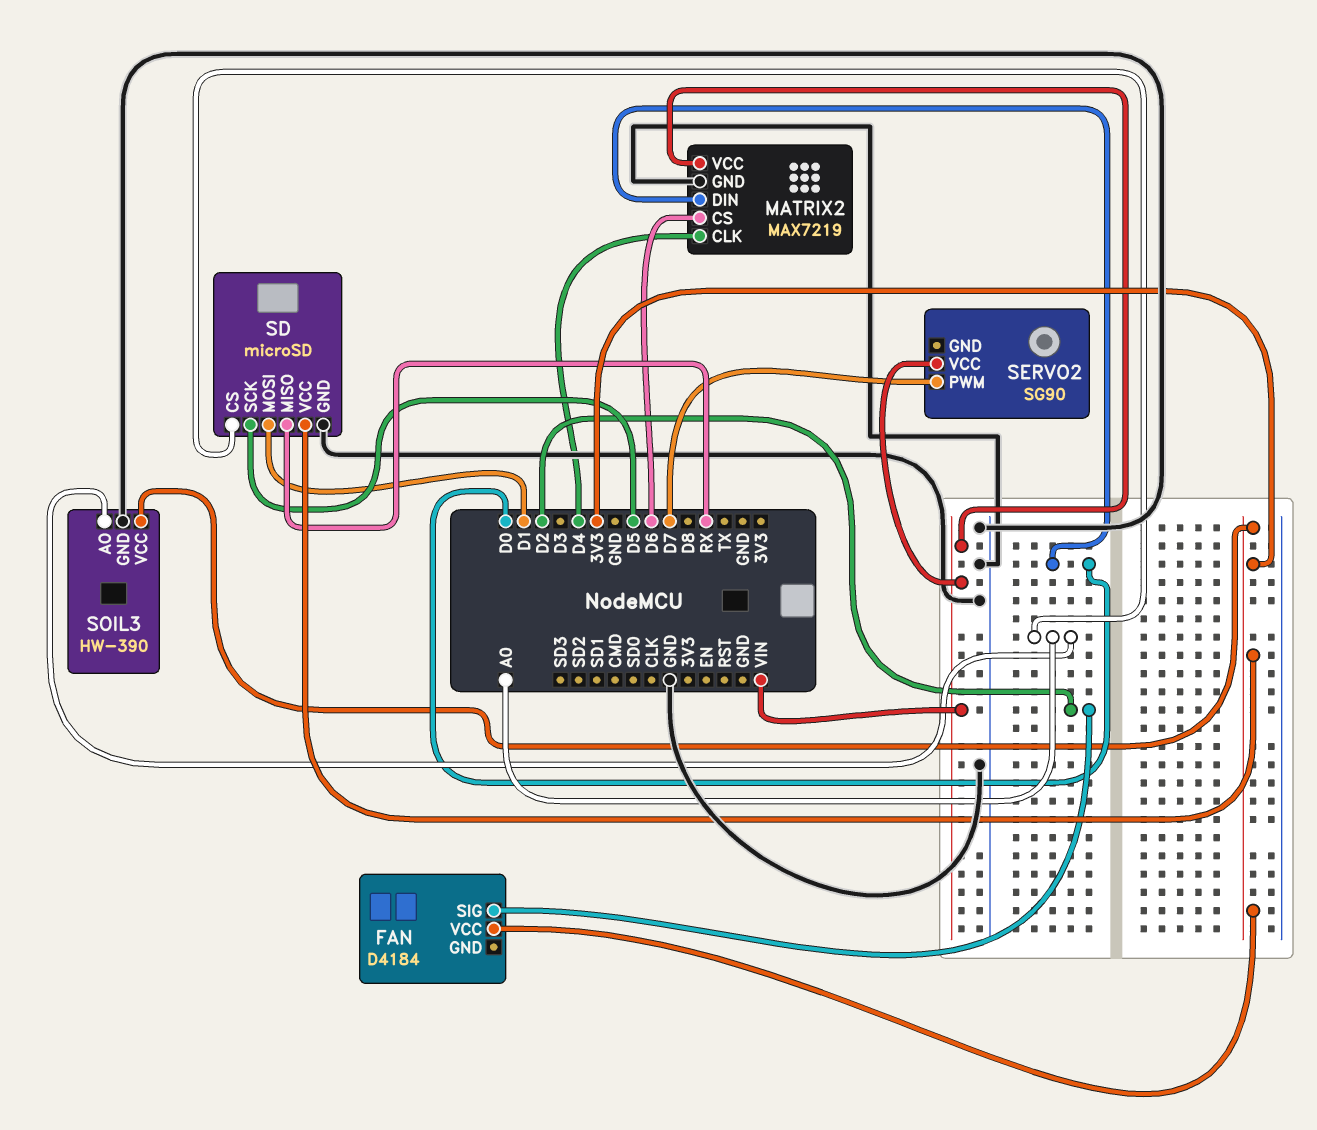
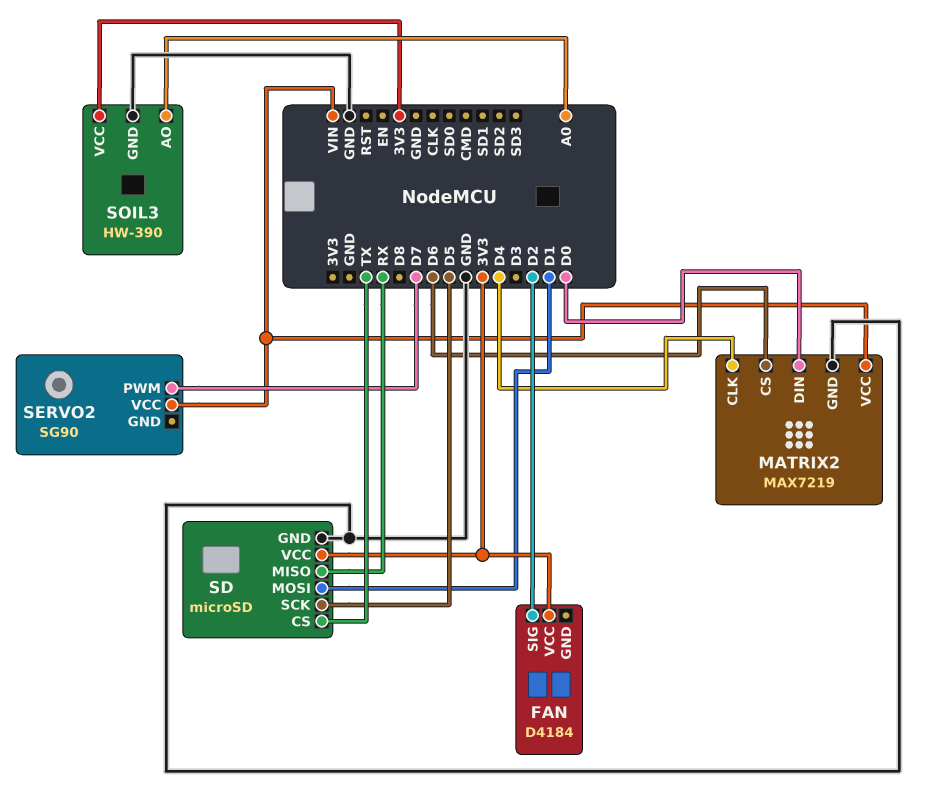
SD pin CS: A0 -> TX

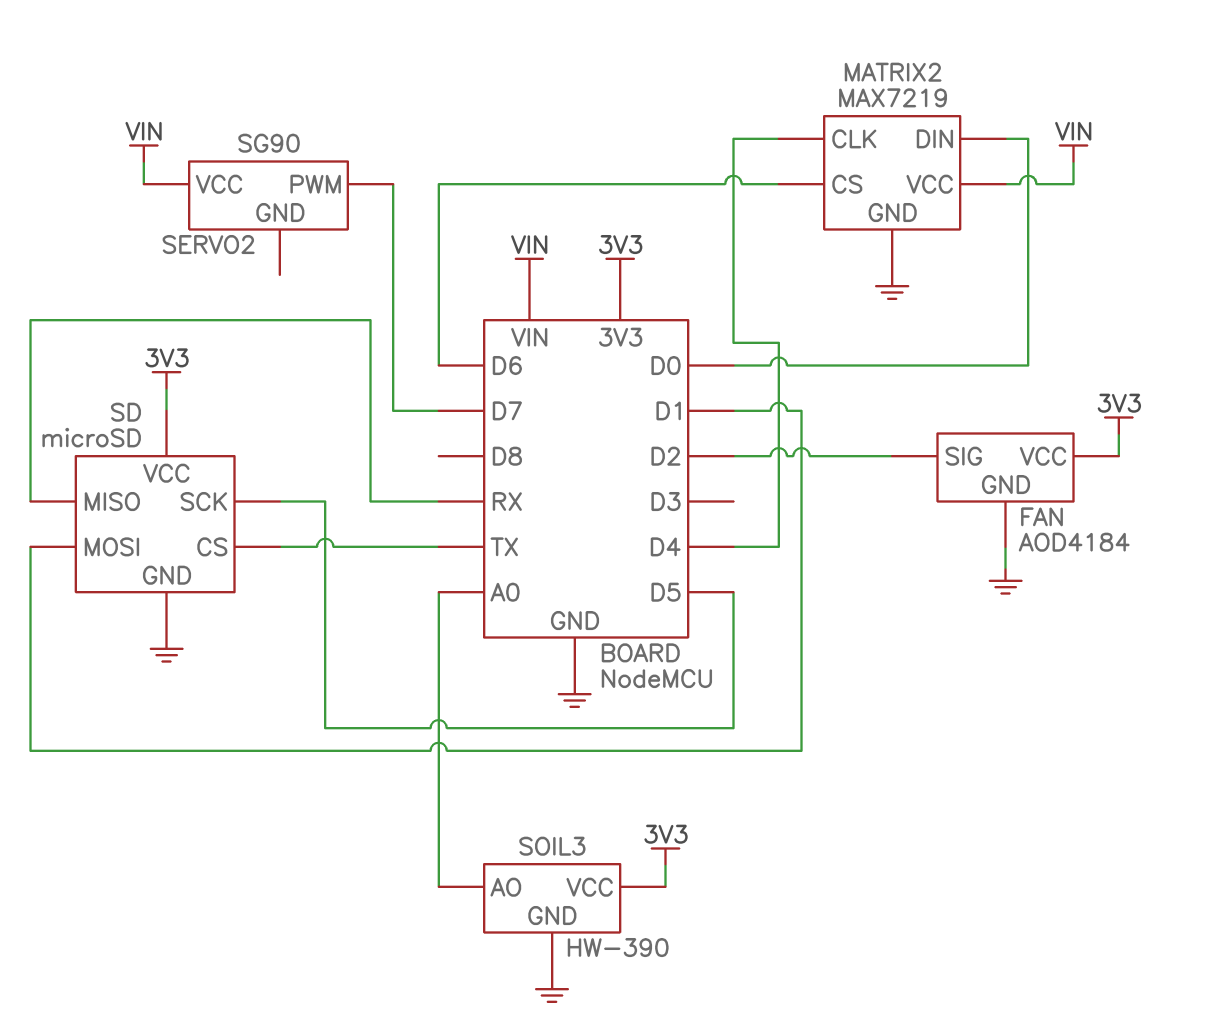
FAN: D4184 -> AOD4184
FAN pin GND: none -> GND

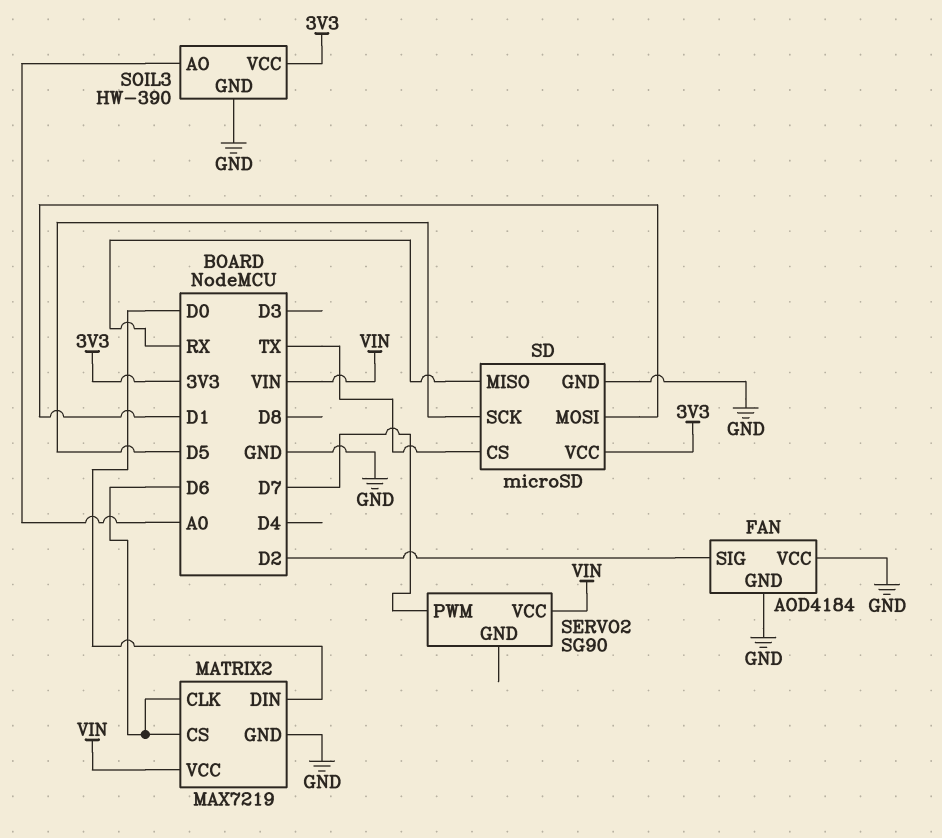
FAN pin VCC: 3V3 -> GND
MATRIX2 pin CLK: D4 -> D6

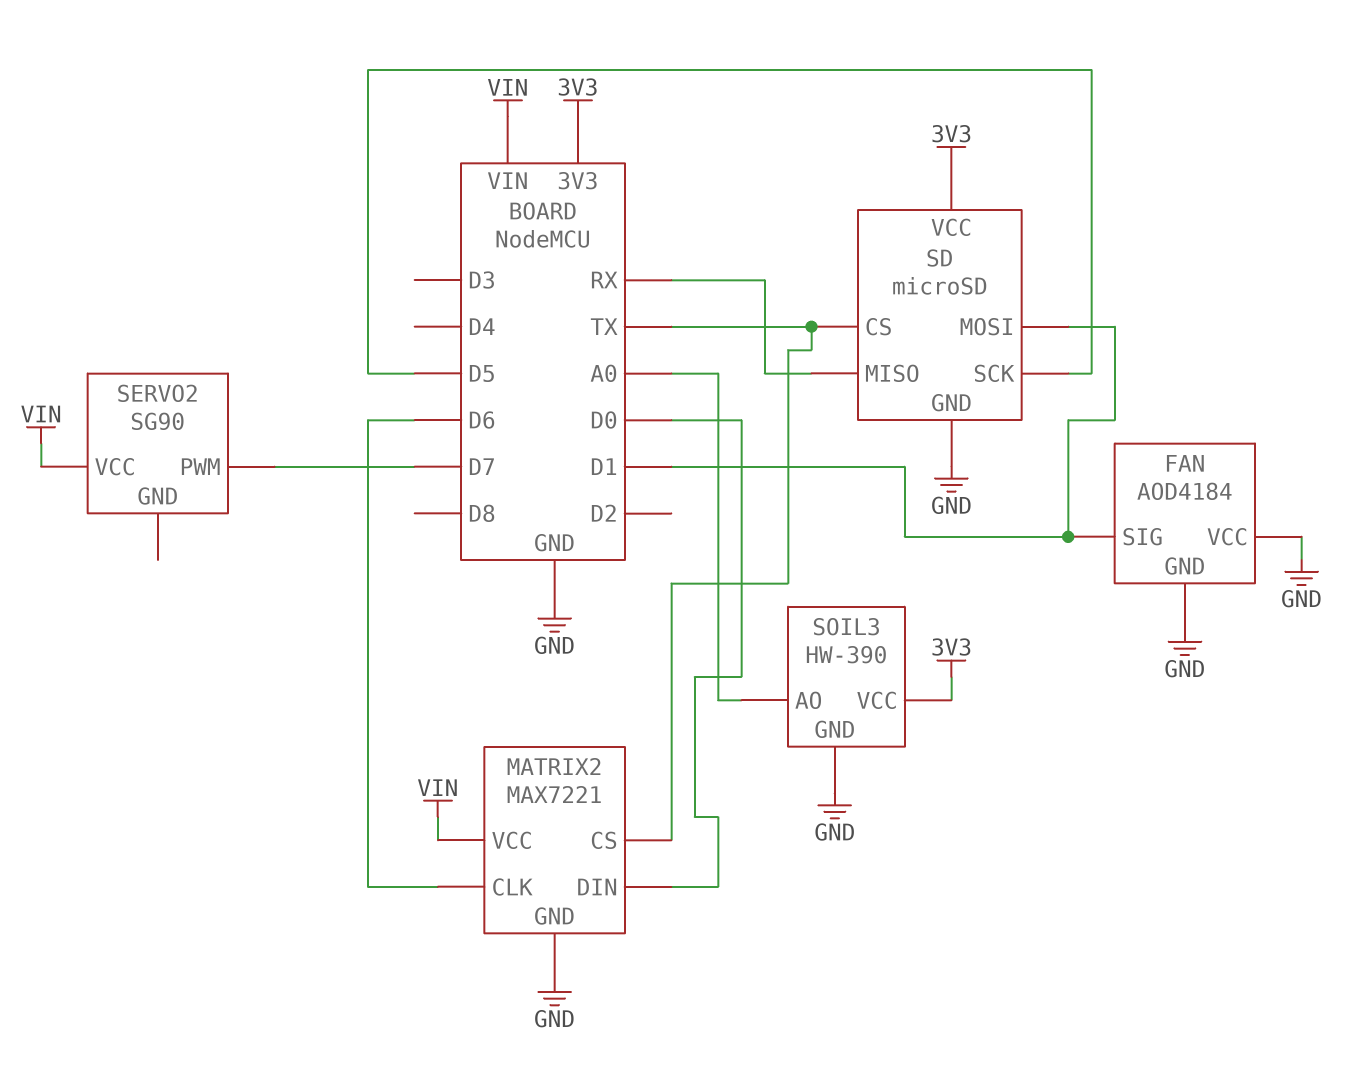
FAN pin SIG: D2 -> D1
MATRIX2: MAX7219 -> MAX7221
MATRIX2 pin CS: D6 -> TX

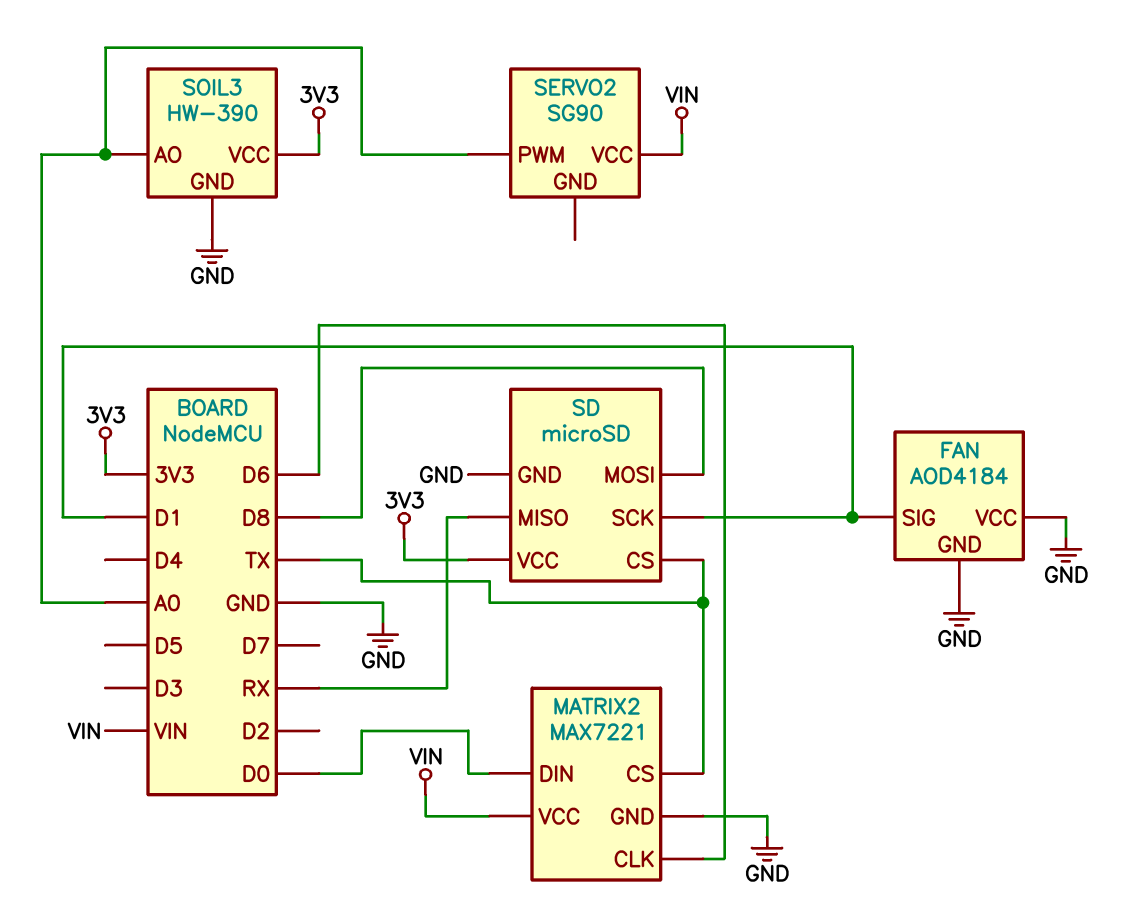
SD pin MOSI: D1 -> D8
SD pin SCK: D5 -> D1
SERVO2 pin PWM: D7 -> A0

